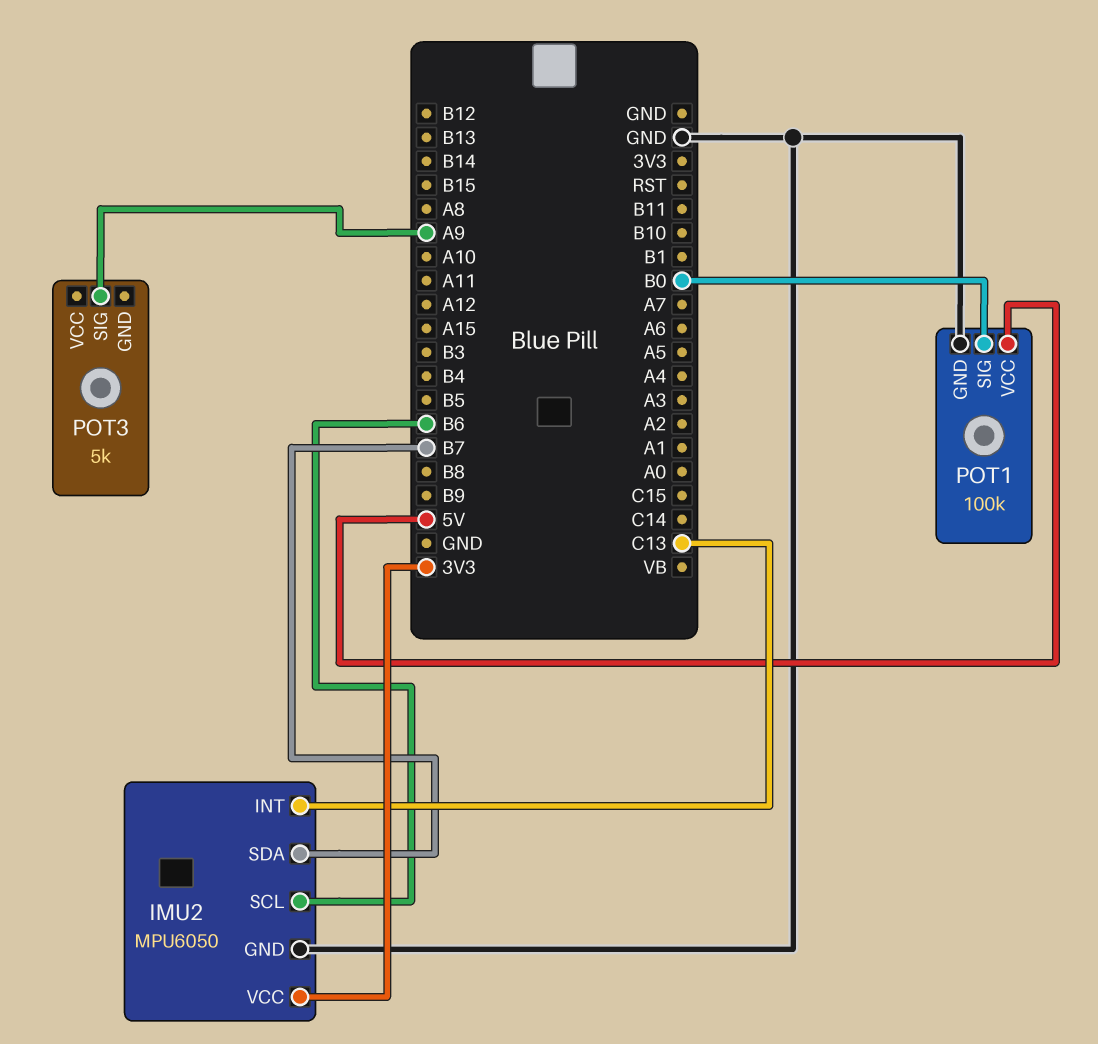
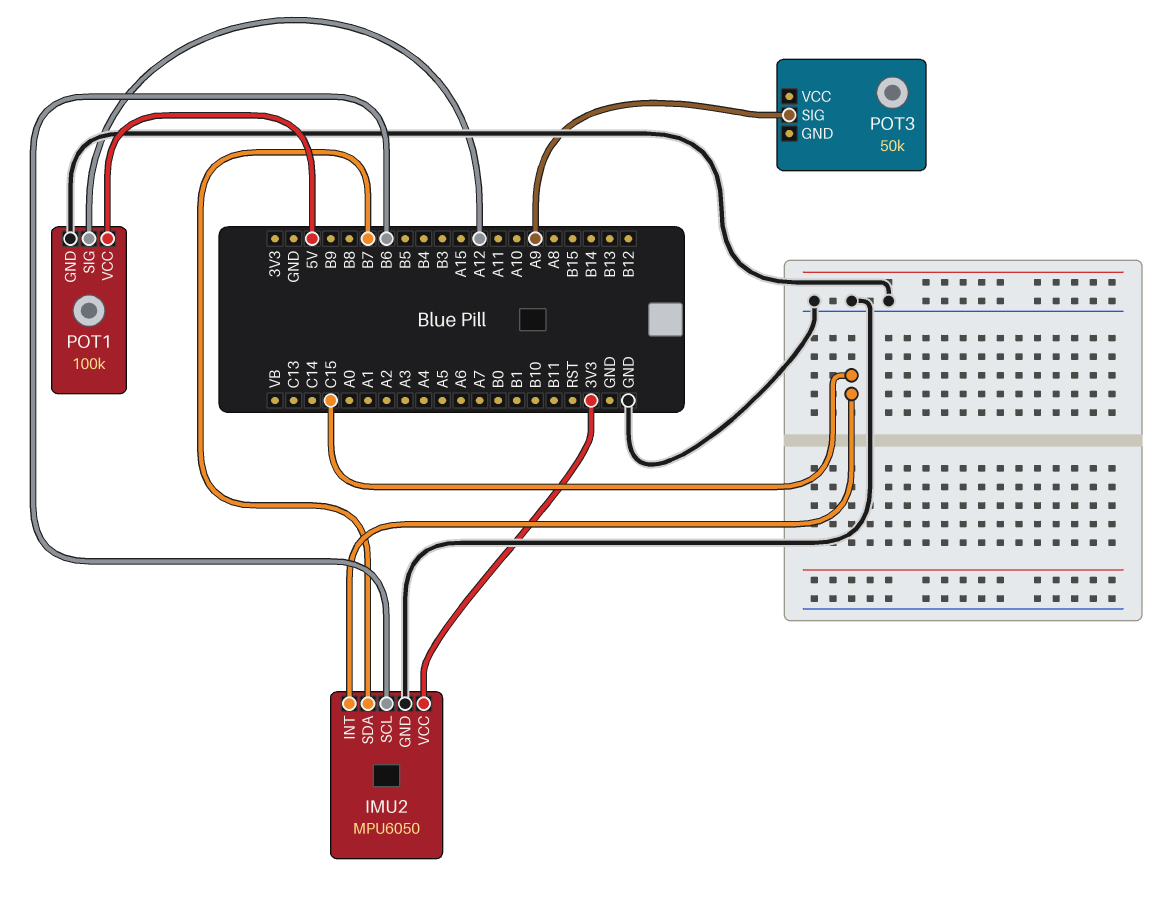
IMU2 pin INT: C13 -> C15
POT1 pin SIG: B0 -> A12
POT3: 5k -> 50k

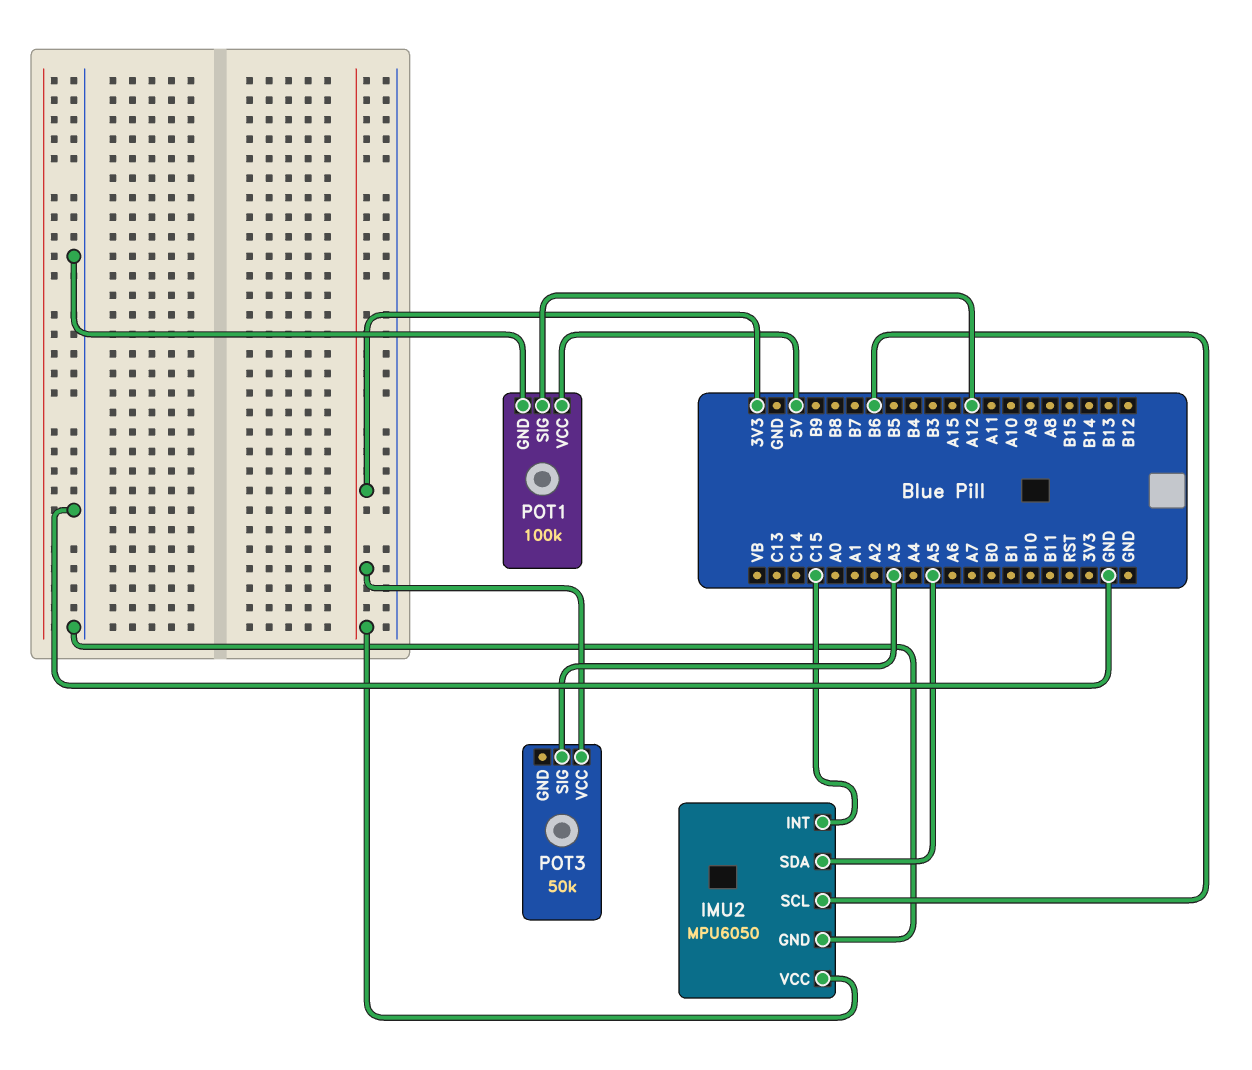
IMU2 pin SDA: B7 -> A5
POT3 pin SIG: A9 -> A3
POT3 pin VCC: none -> 3V3

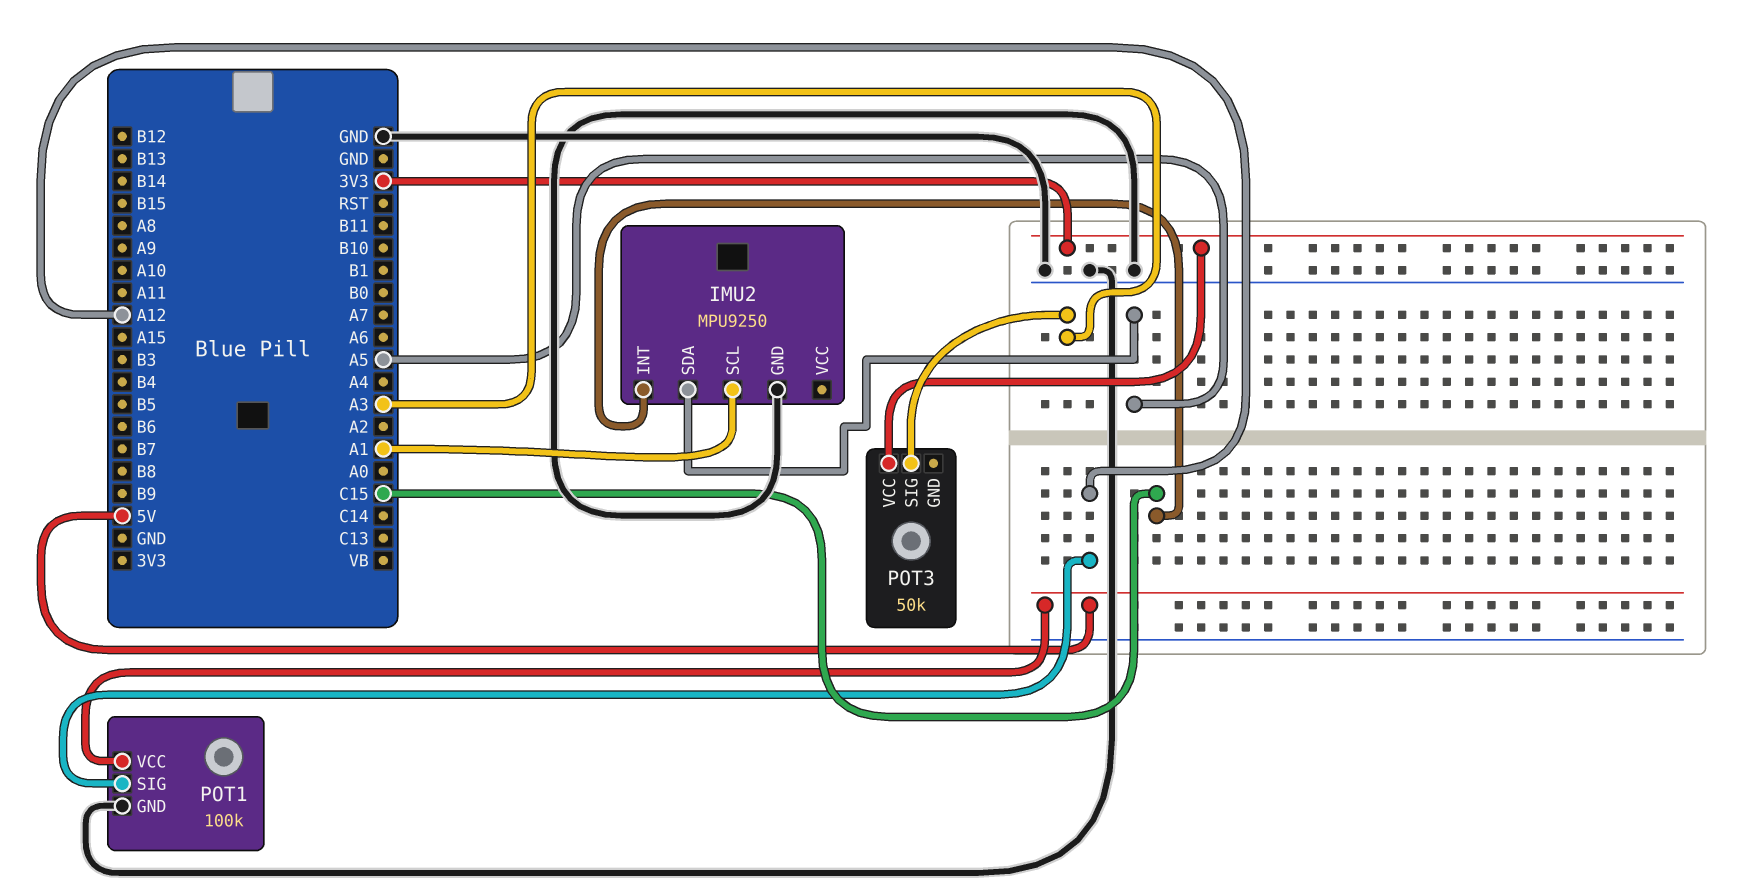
IMU2: MPU6050 -> MPU9250
IMU2 pin SCL: B6 -> A1
IMU2 pin VCC: 3V3 -> none

